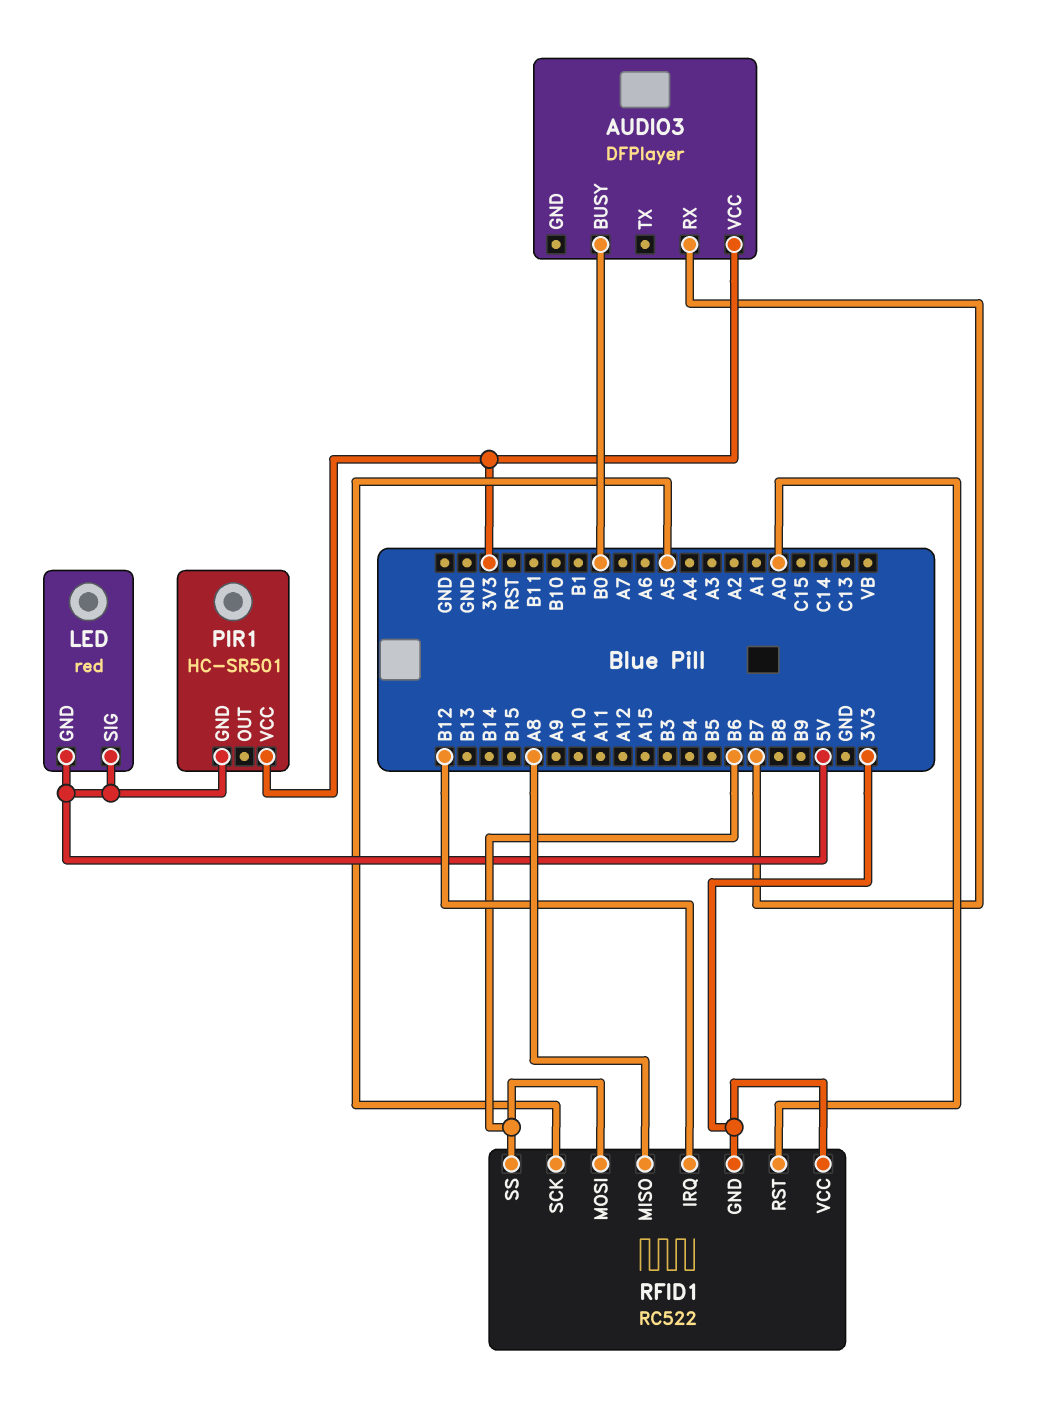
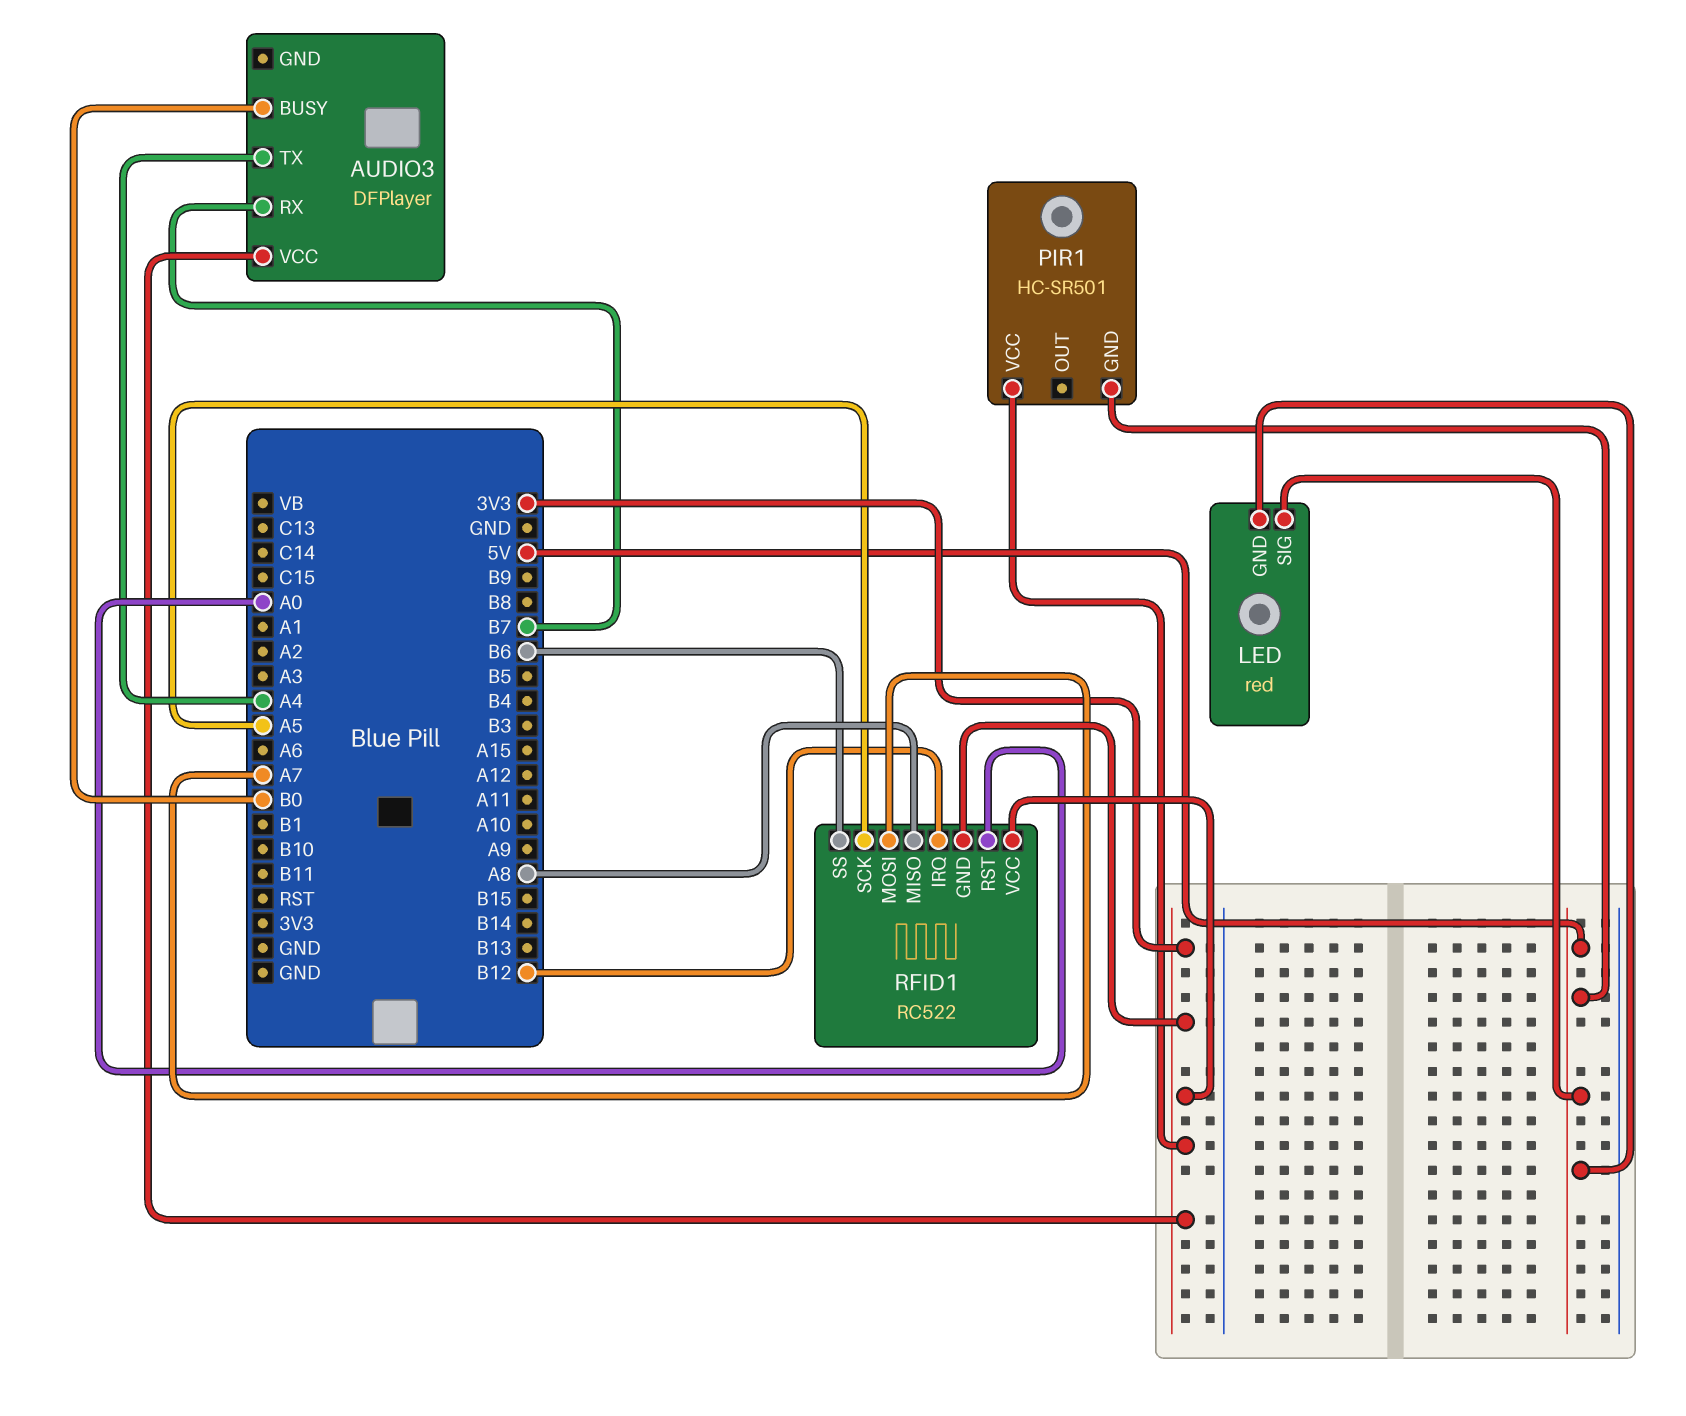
AUDIO3 pin TX: none -> A4
RFID1 pin MOSI: B6 -> A7

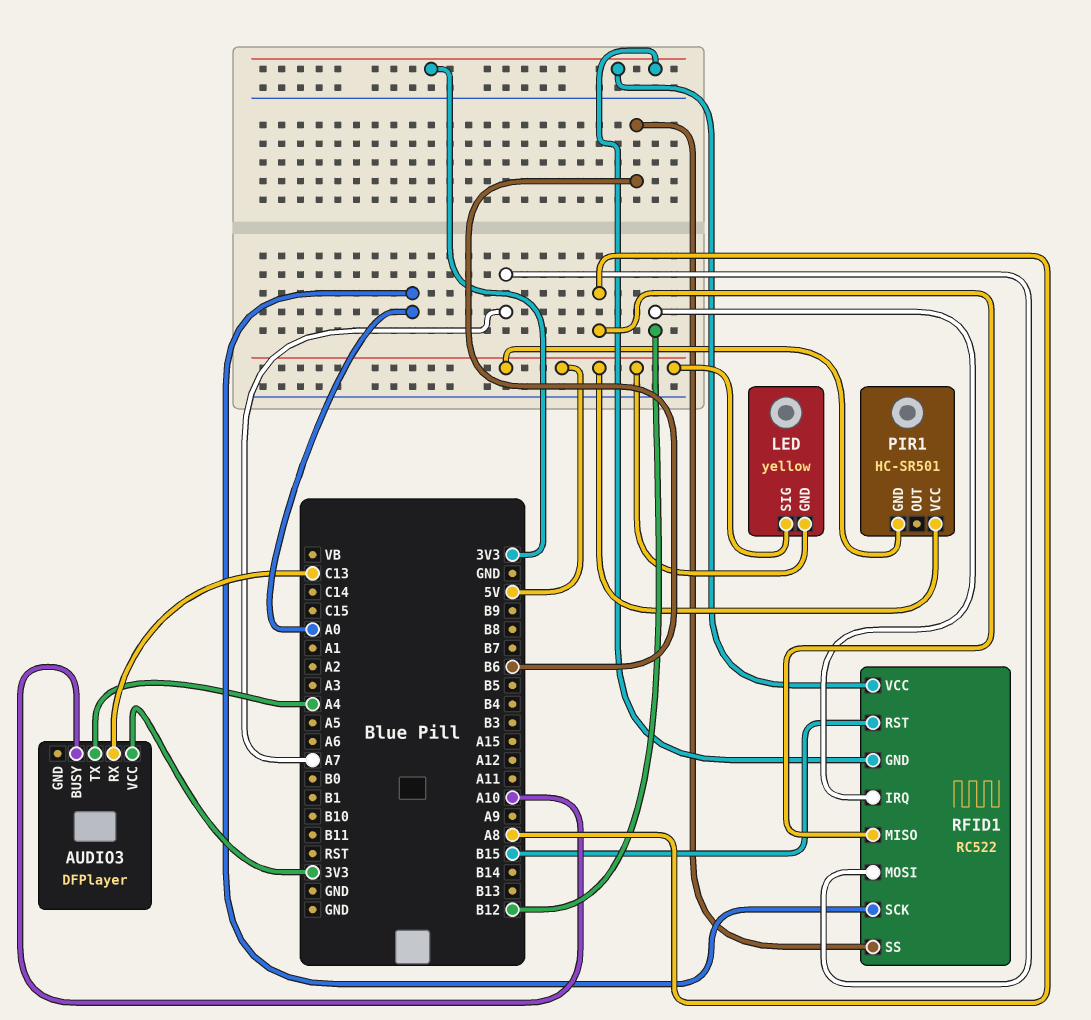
AUDIO3 pin BUSY: B0 -> A10
AUDIO3 pin RX: B7 -> C13
LED: red -> yellow
PIR1 pin VCC: 3V3 -> 5V
RFID1 pin RST: A0 -> B15
RFID1 pin SCK: A5 -> A0

